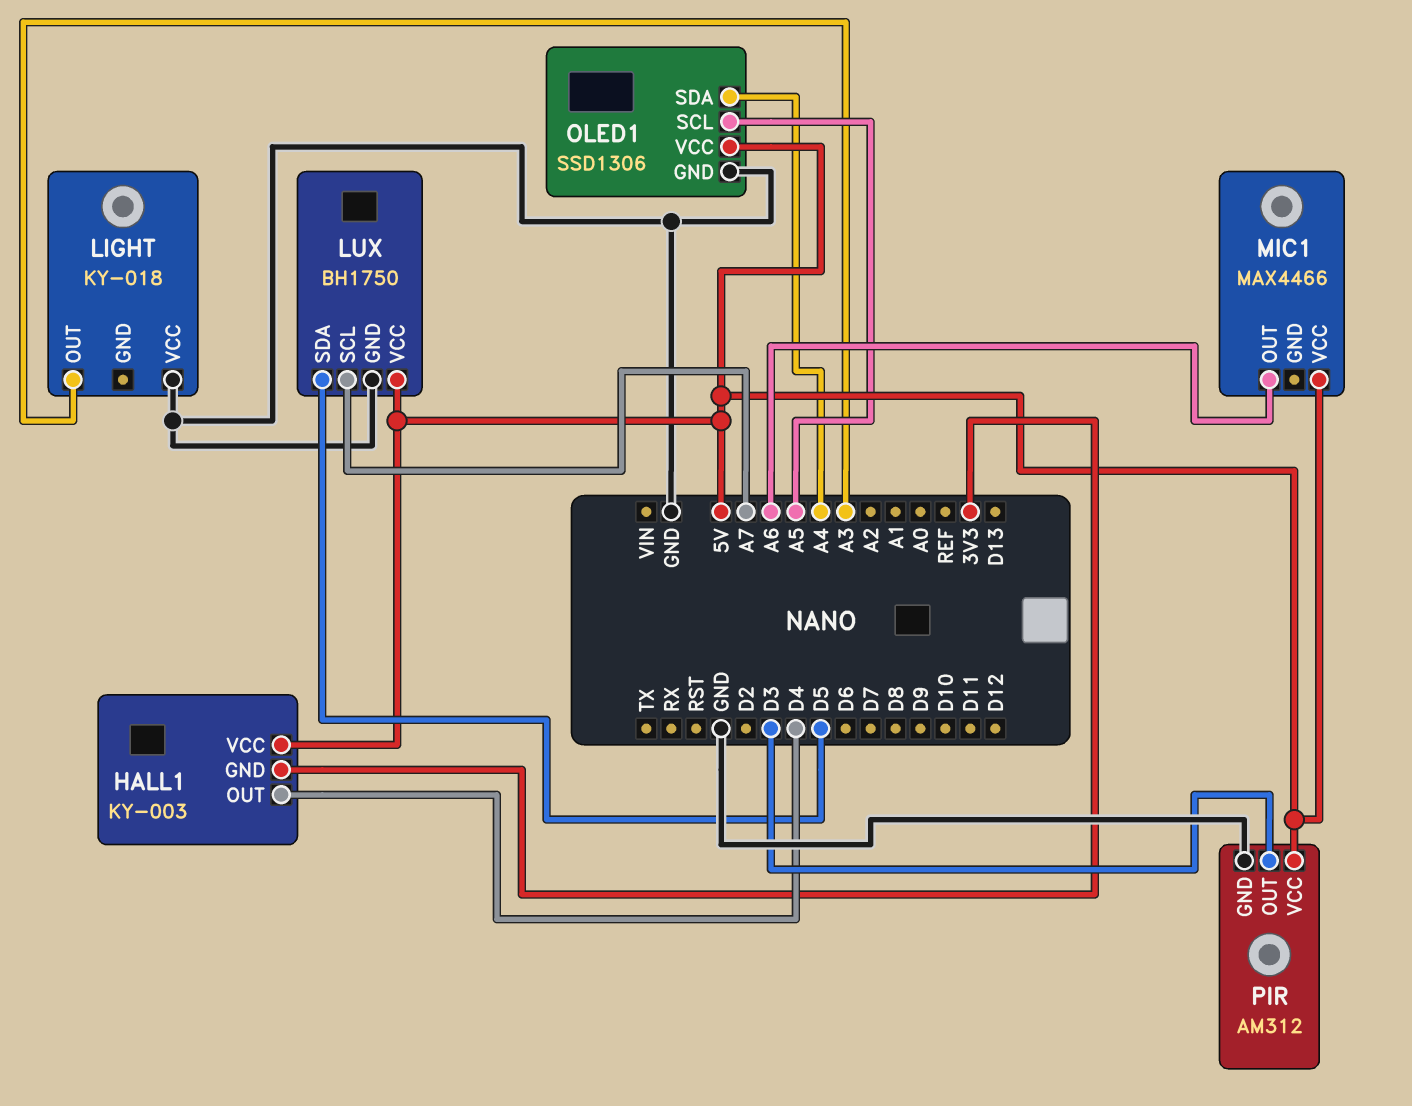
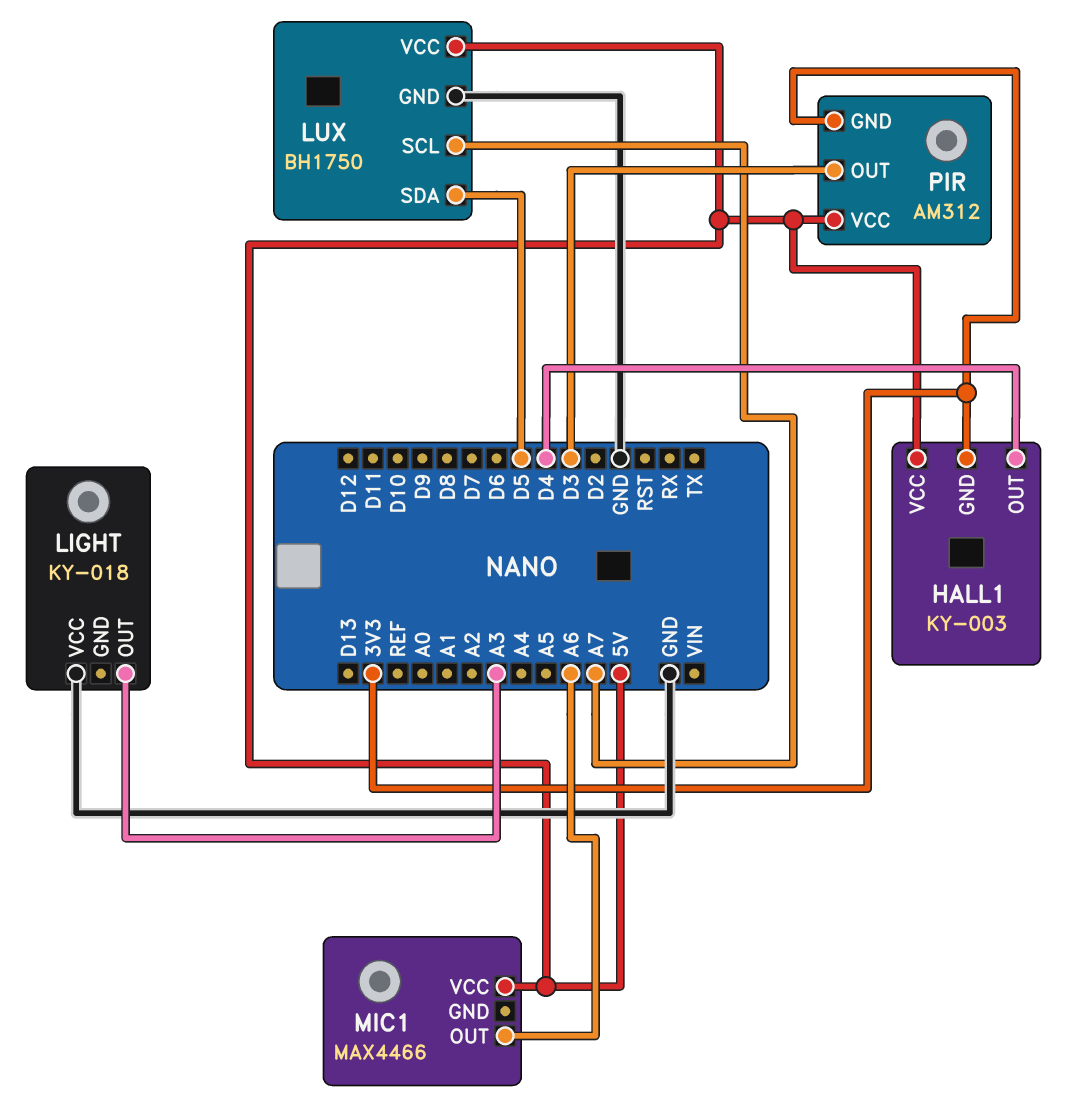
OLED1: SSD1306 -> none
OLED1 pin GND: GND -> none
OLED1 pin SCL: A5 -> none
OLED1 pin SDA: A4 -> none
OLED1 pin VCC: 5V -> none
PIR pin GND: GND -> 3V3

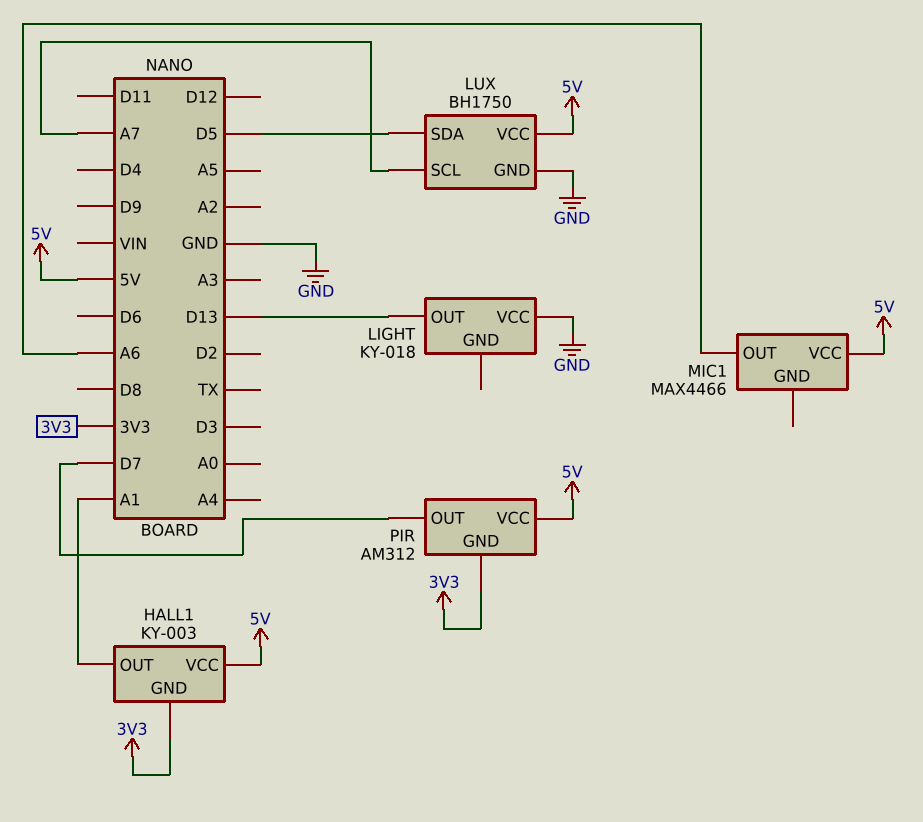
HALL1 pin OUT: D4 -> A1
LIGHT pin OUT: A3 -> D13
PIR pin OUT: D3 -> D7

